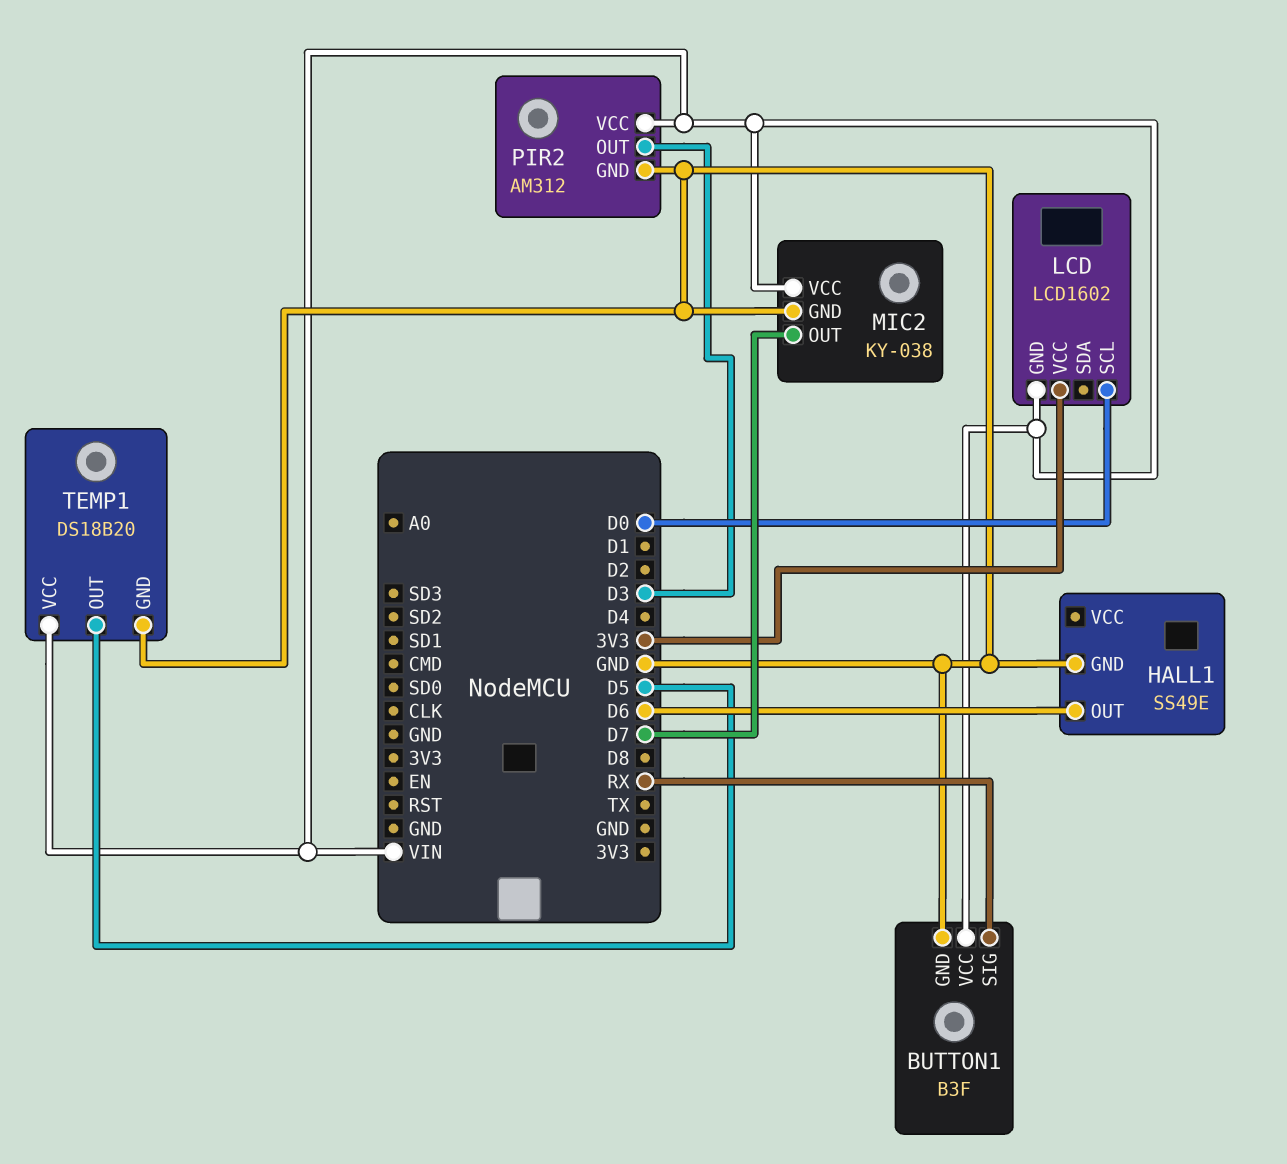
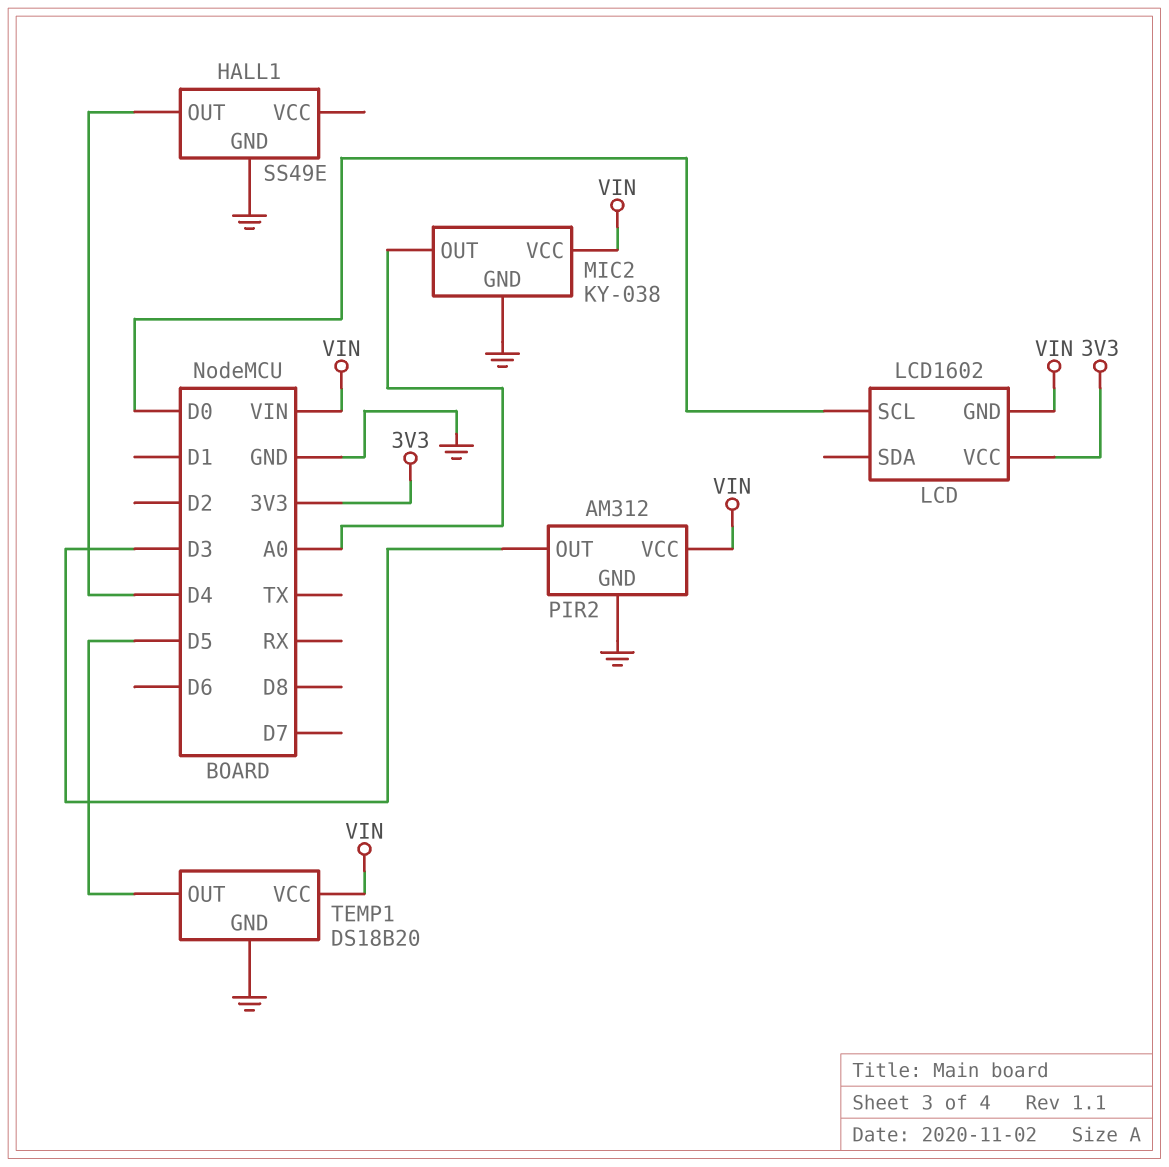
BUTTON1: B3F -> none
BUTTON1 pin GND: GND -> none
BUTTON1 pin SIG: RX -> none
BUTTON1 pin VCC: VIN -> none
HALL1 pin OUT: D6 -> D4
MIC2 pin OUT: D7 -> A0

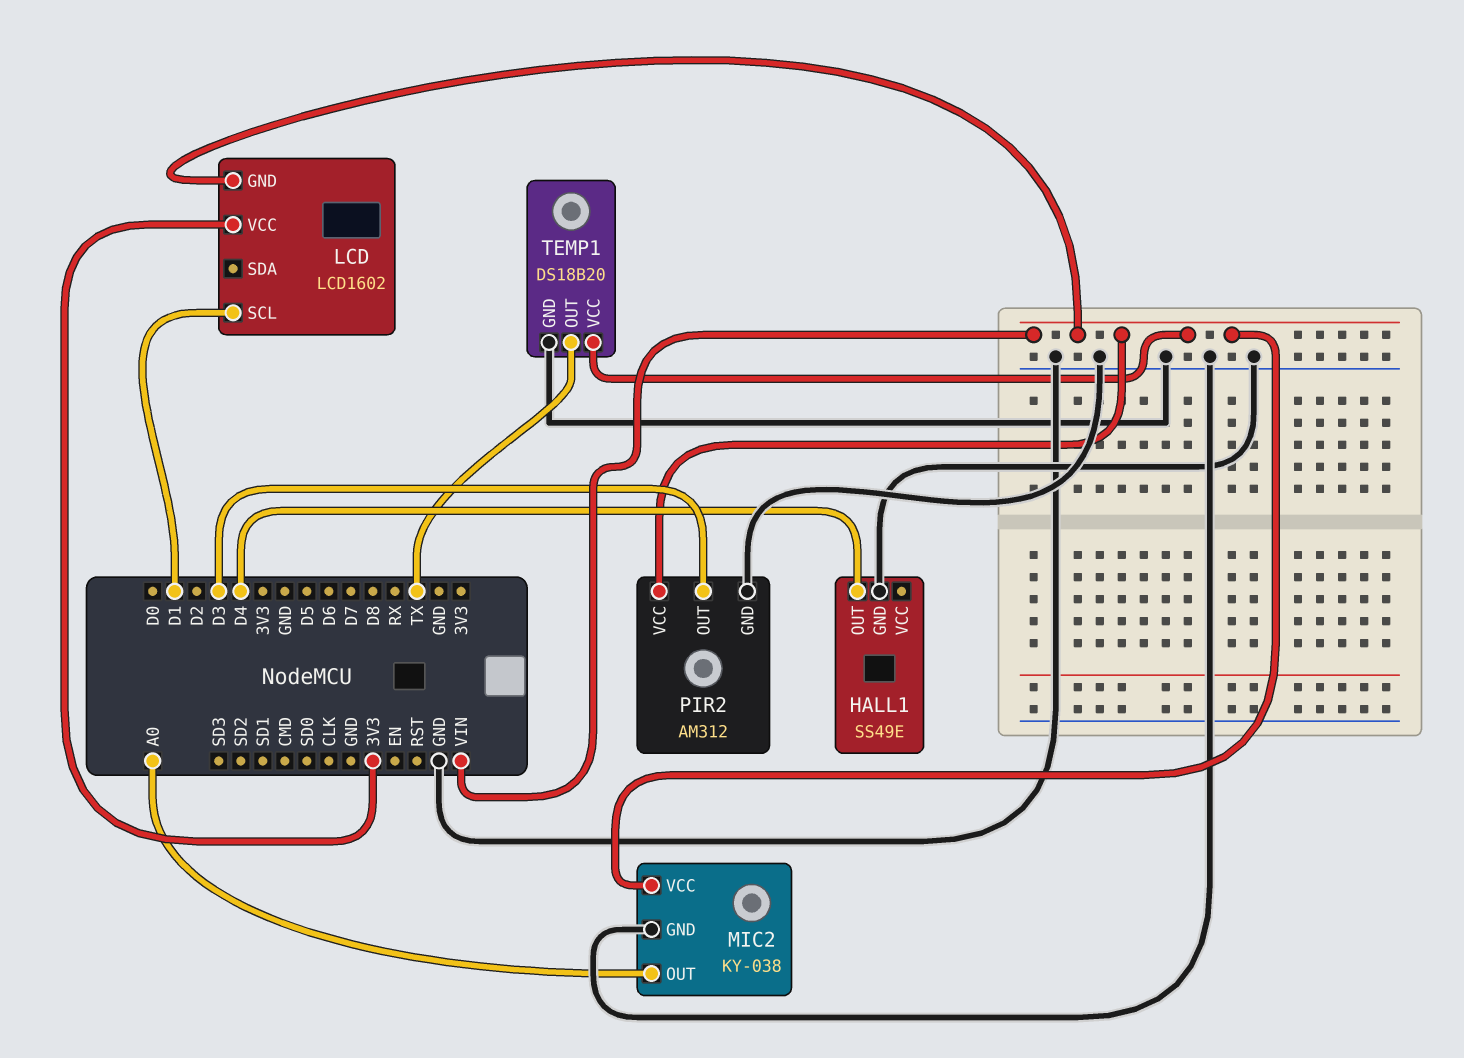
LCD pin SCL: D0 -> D1
TEMP1 pin OUT: D5 -> TX

